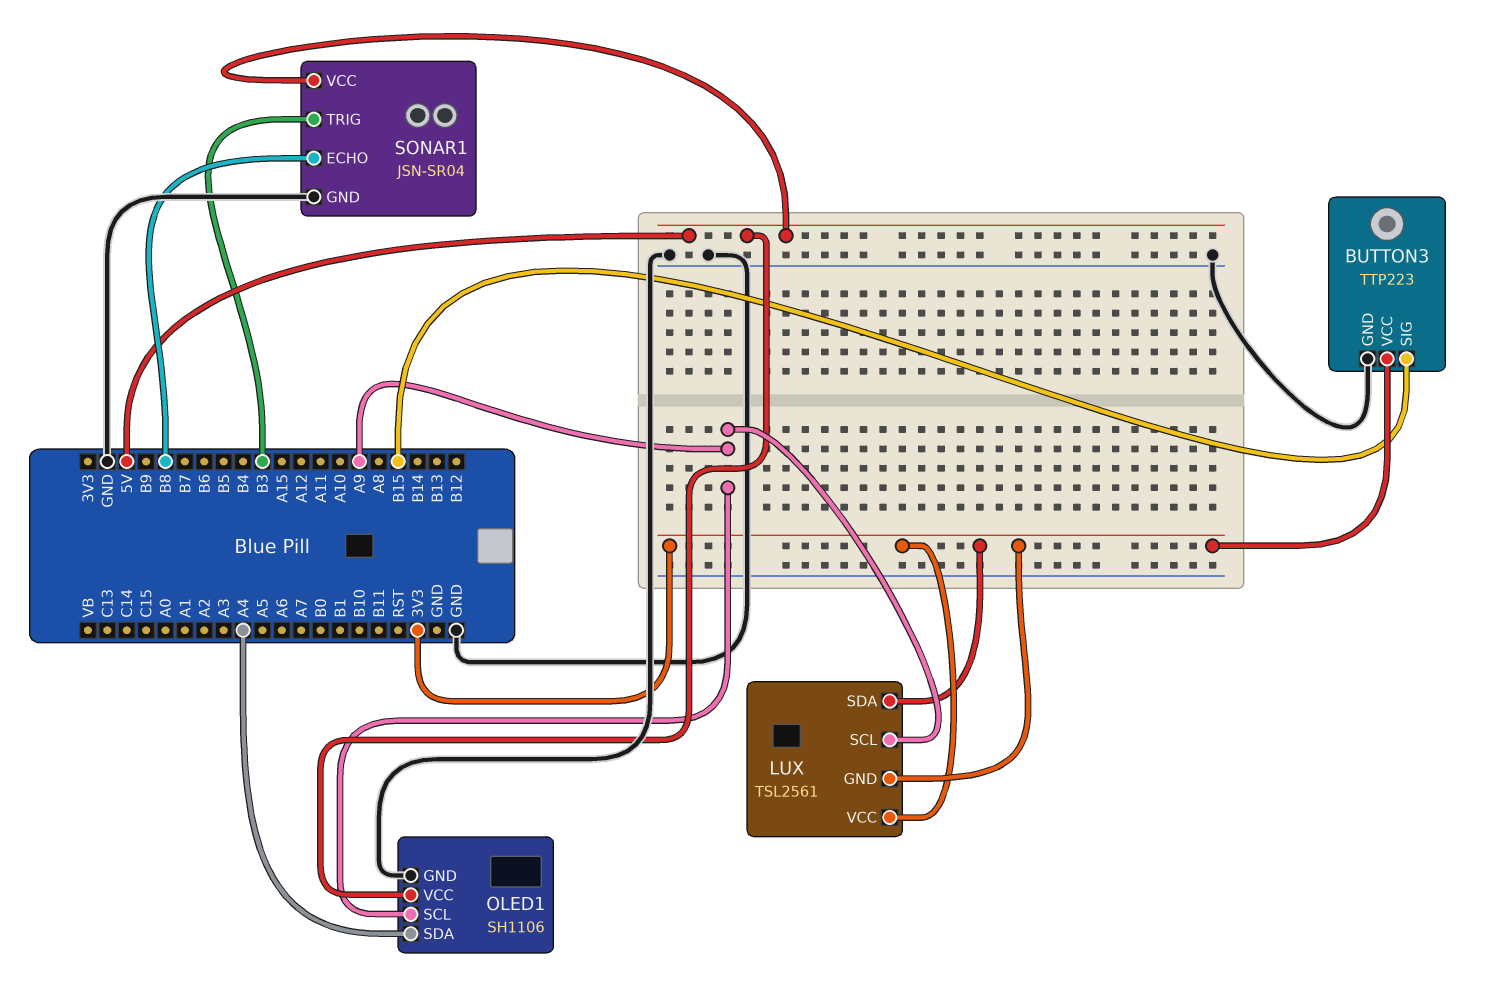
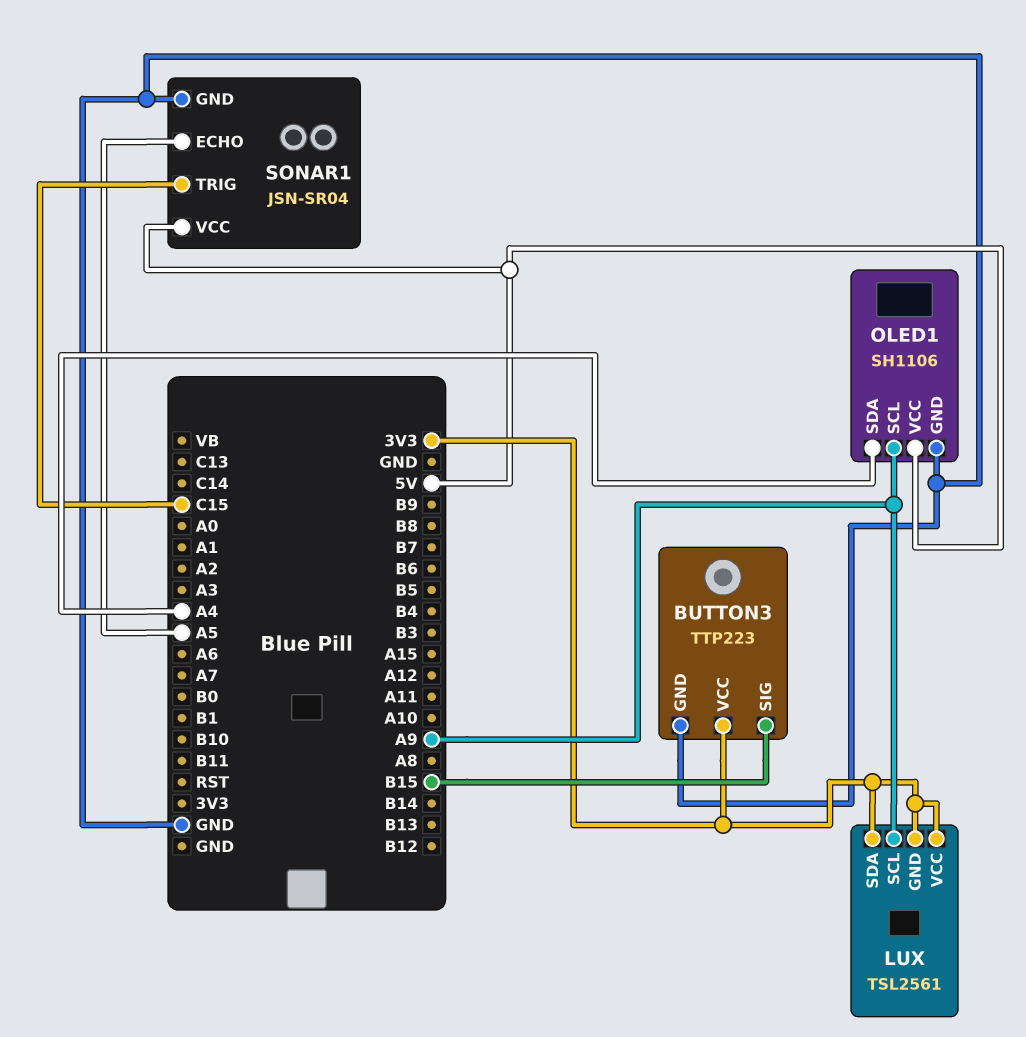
SONAR1 pin ECHO: B8 -> A5
SONAR1 pin TRIG: B3 -> C15

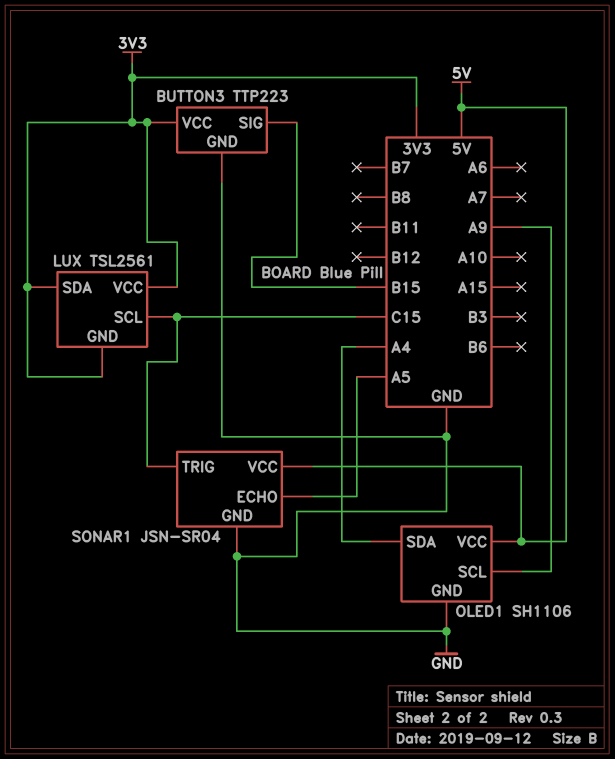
LUX pin SCL: A9 -> C15

